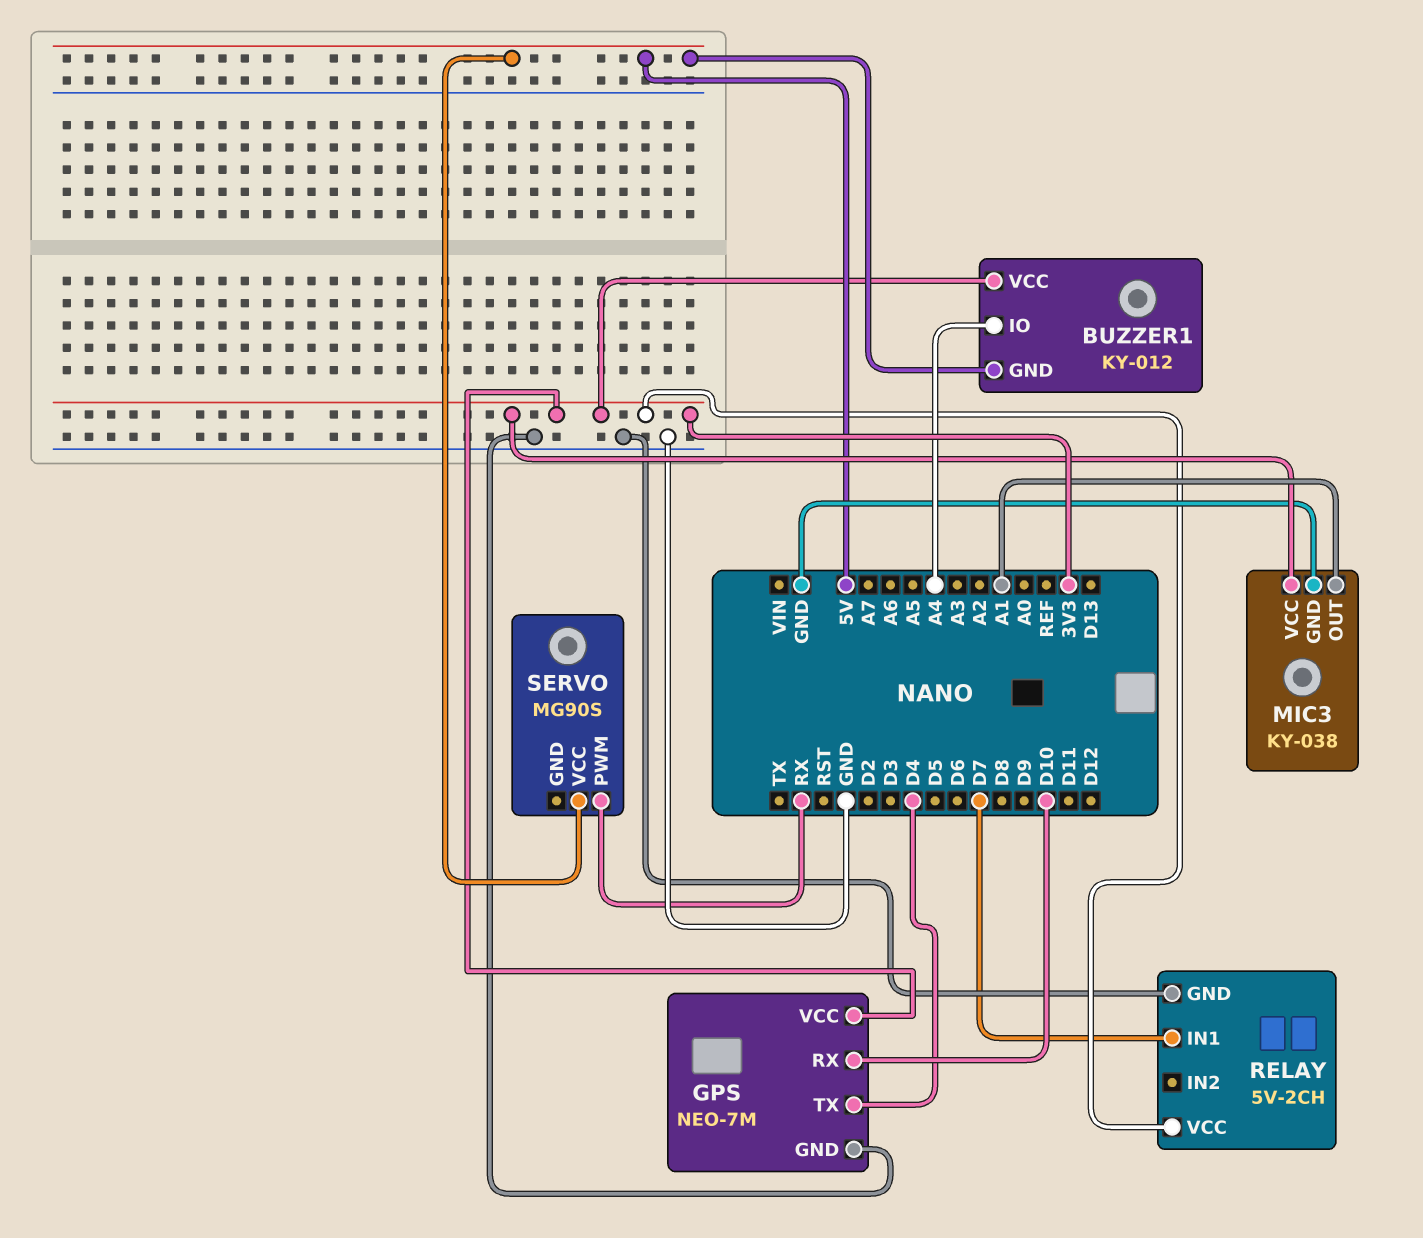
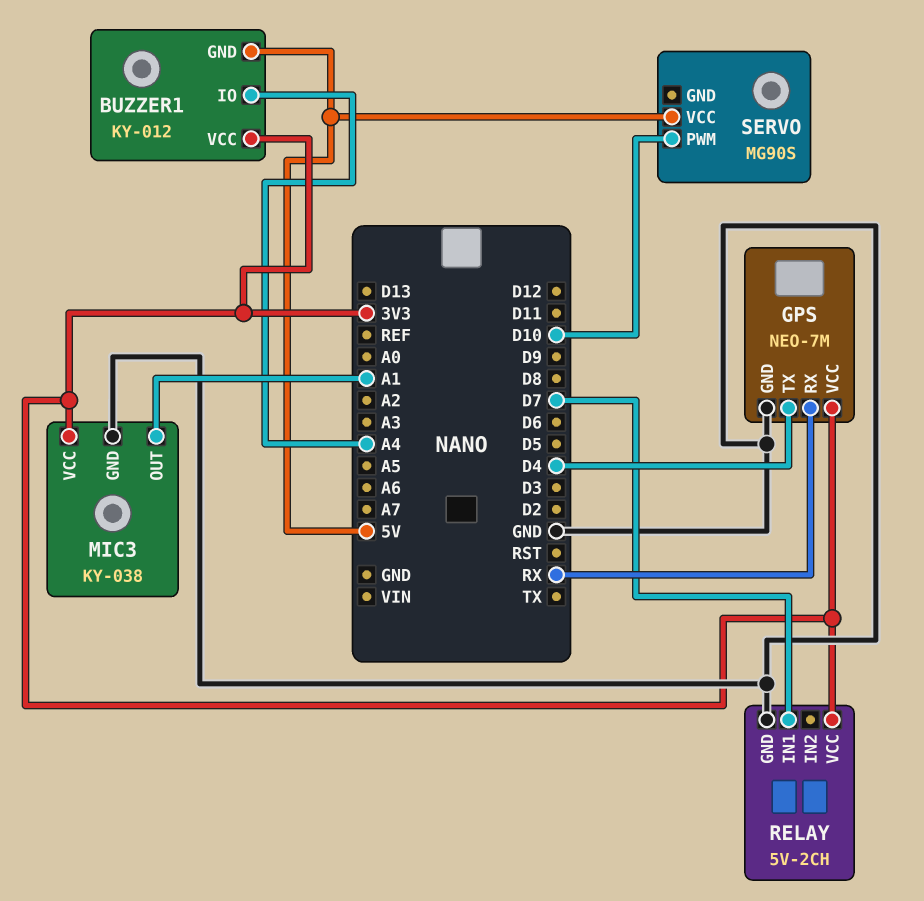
GPS pin RX: D10 -> RX
SERVO pin PWM: RX -> D10

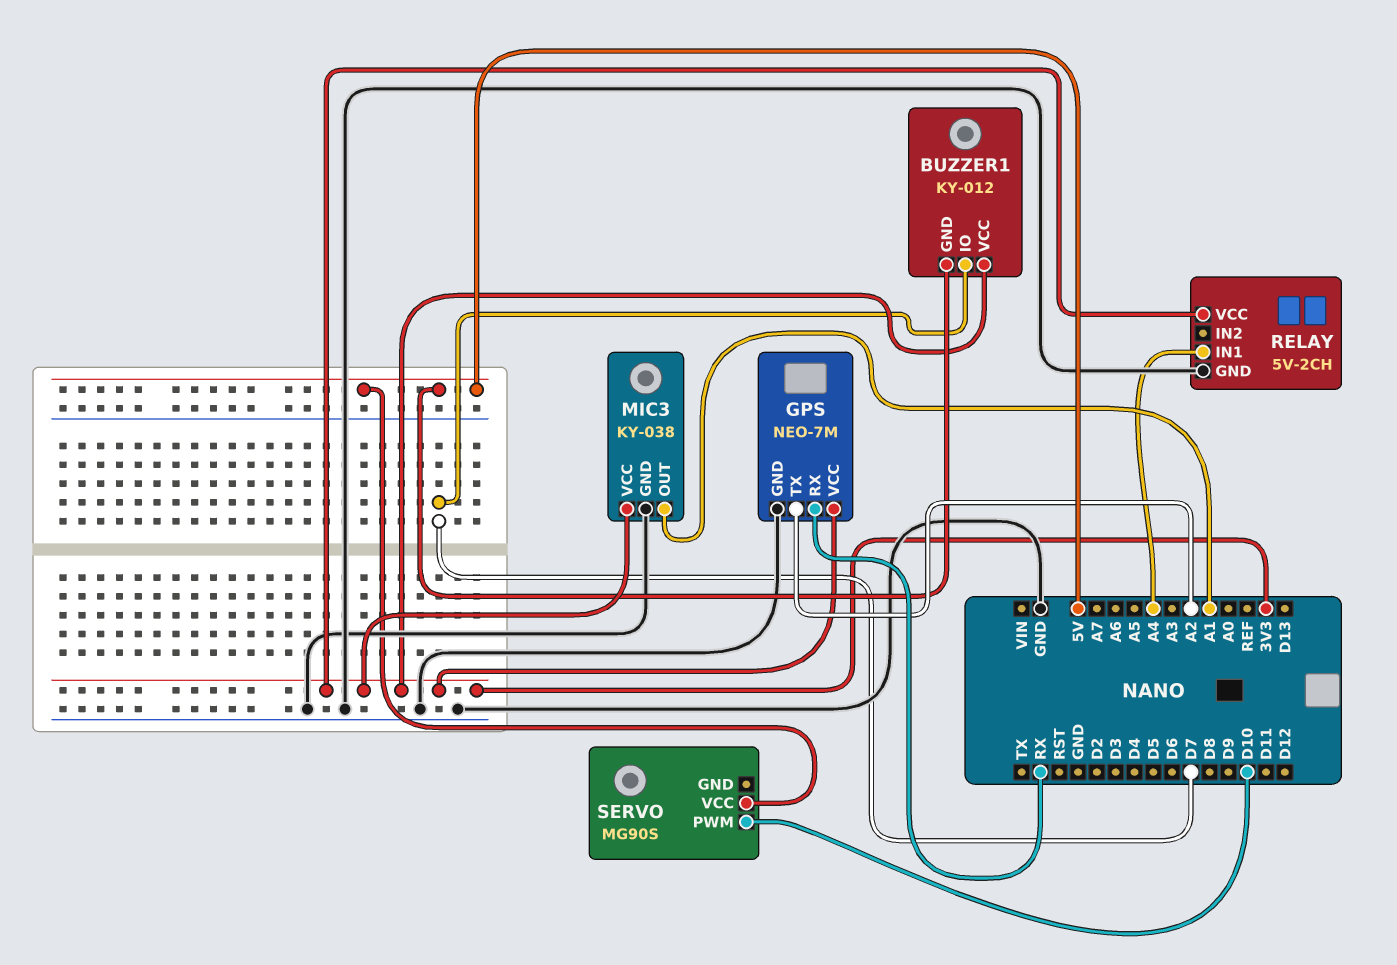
BUZZER1 pin IO: A4 -> D7
GPS pin TX: D4 -> A2
RELAY pin IN1: D7 -> A4

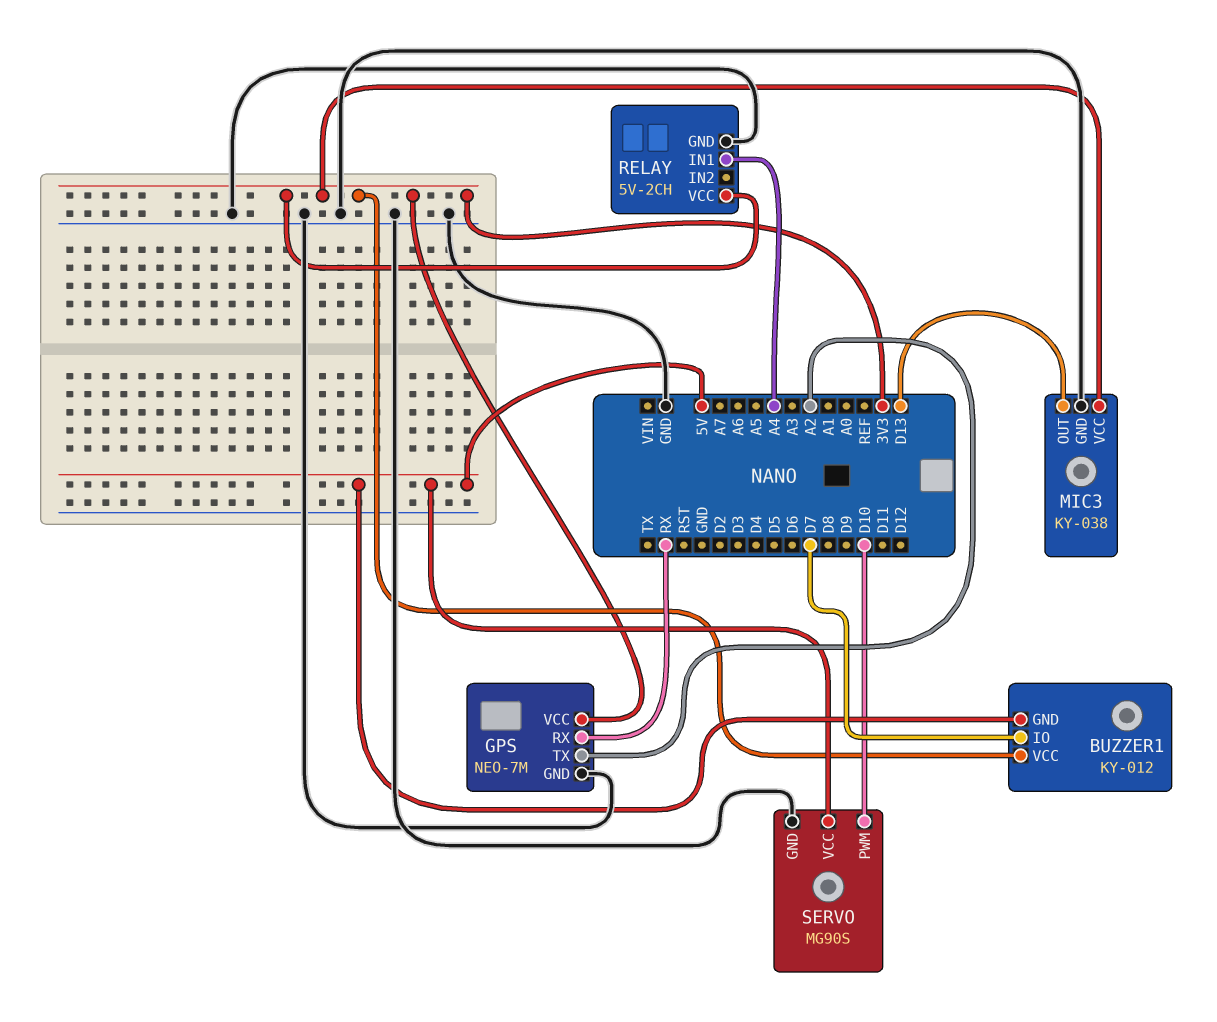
MIC3 pin OUT: A1 -> D13
SERVO pin GND: none -> GND

